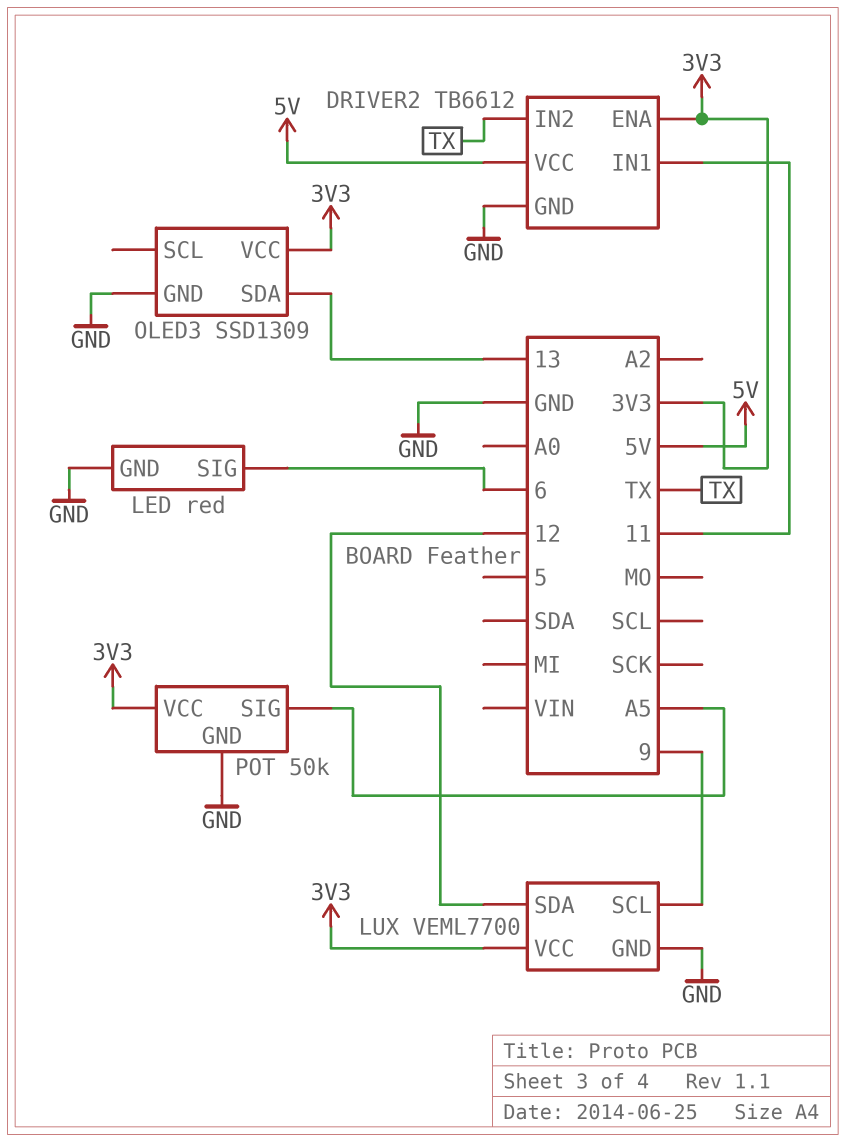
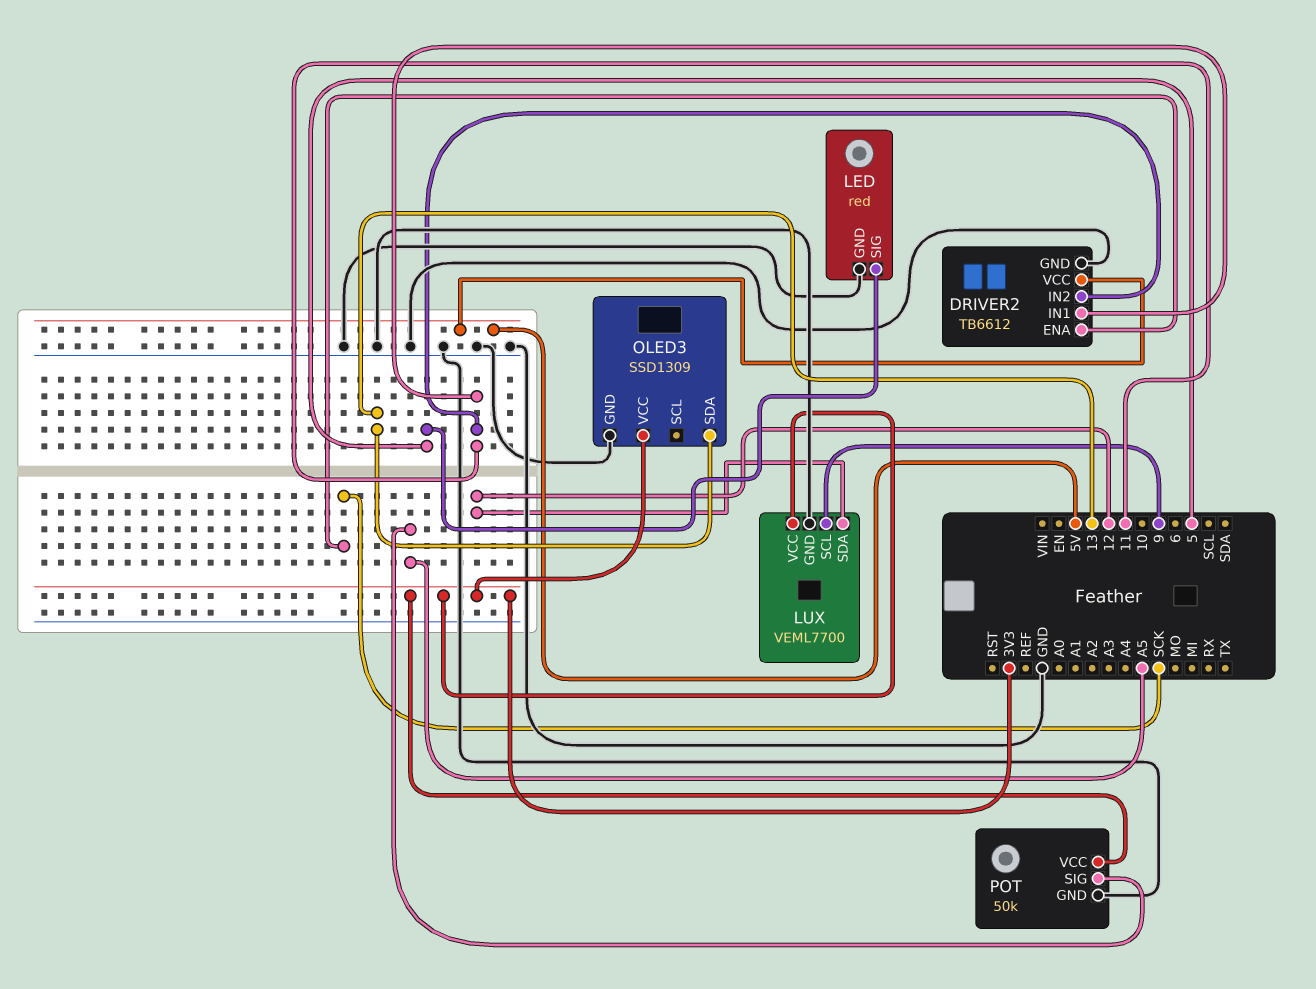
DRIVER2 pin ENA: 3V3 -> SCK
DRIVER2 pin IN2: TX -> 11
LED pin SIG: 6 -> 5

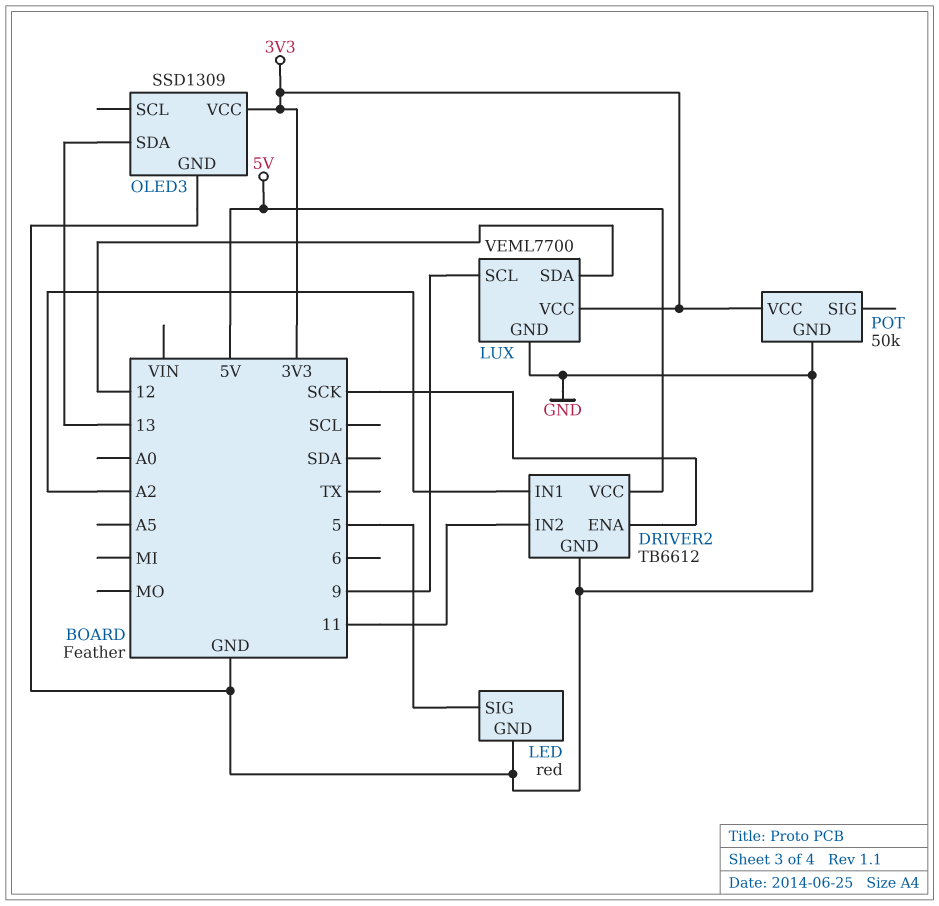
DRIVER2 pin IN1: 11 -> A2
POT pin SIG: A5 -> none

